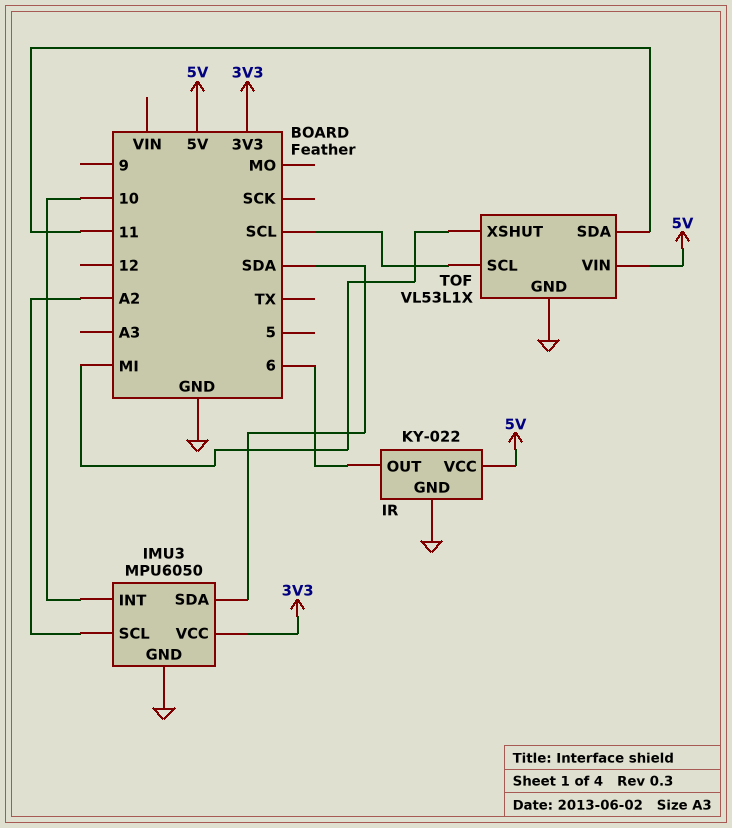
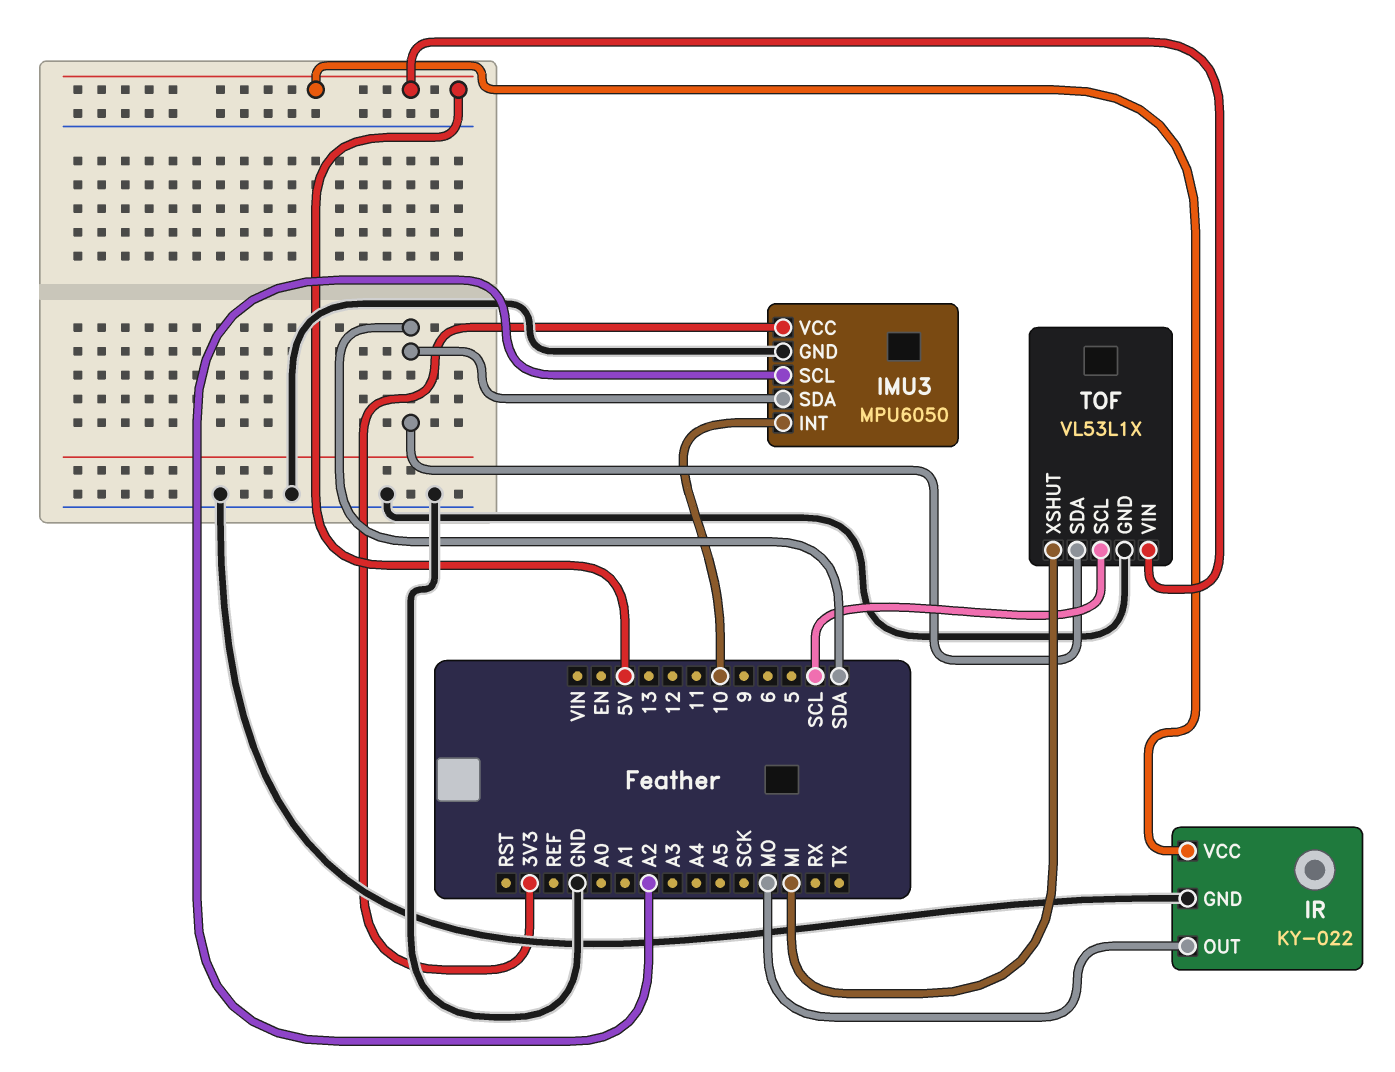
IR pin OUT: 6 -> MO
TOF pin SDA: 11 -> SDA

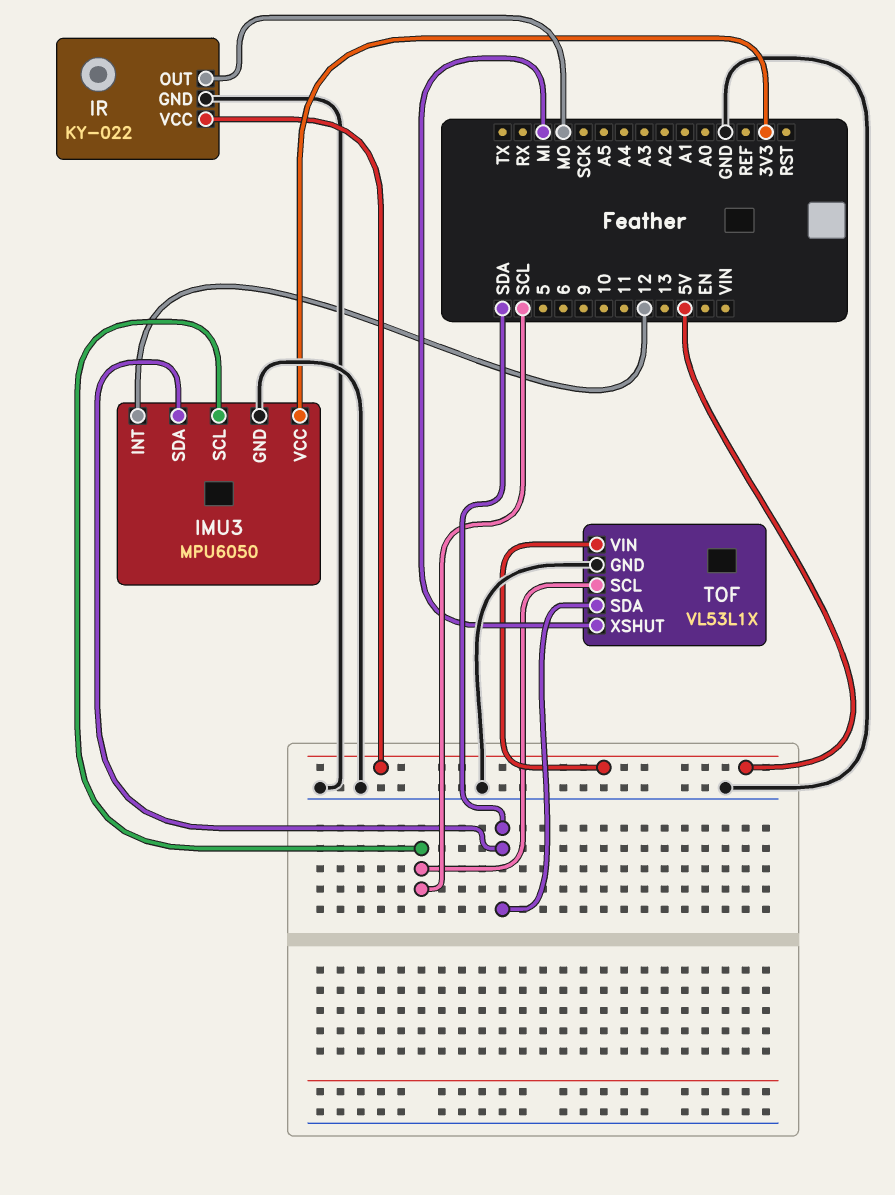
IMU3 pin INT: 10 -> 12
IMU3 pin SCL: A2 -> SCL

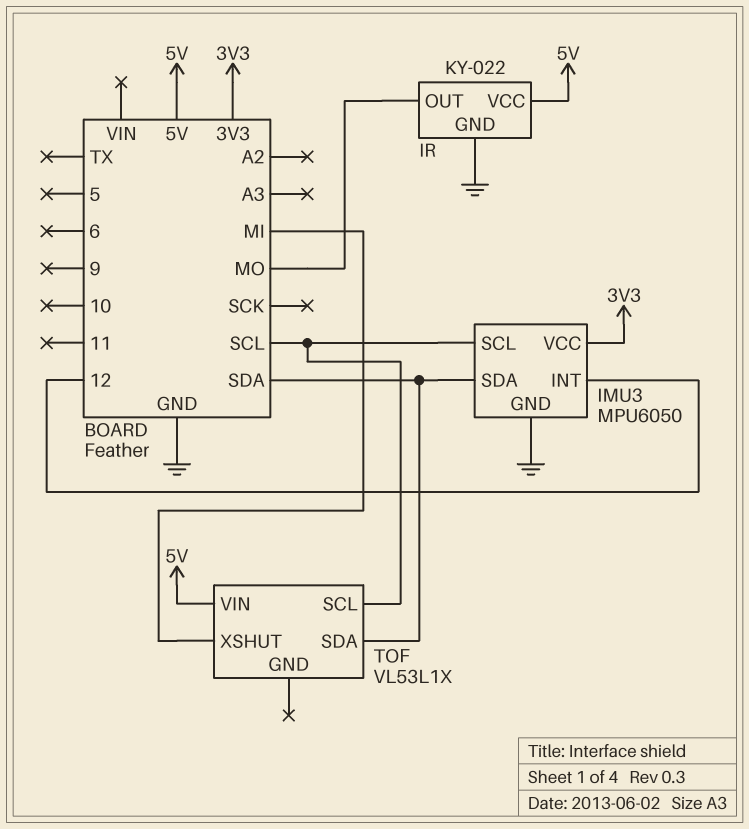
TOF pin GND: GND -> none

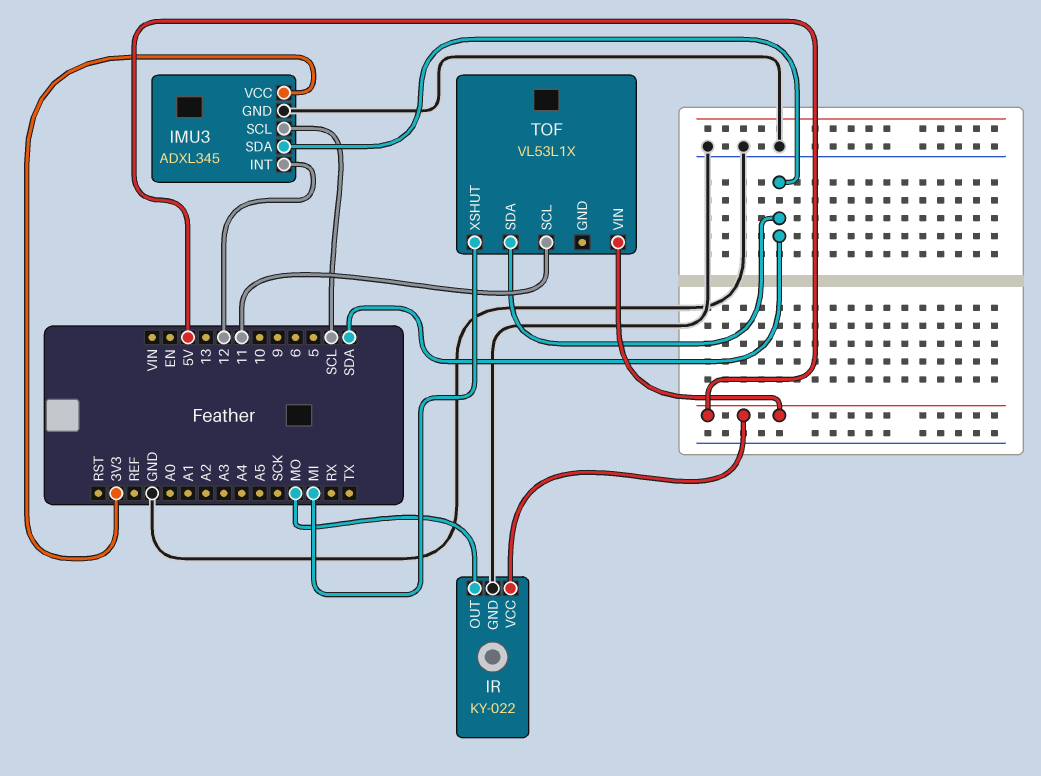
IMU3: MPU6050 -> ADXL345
TOF pin SCL: SCL -> 11

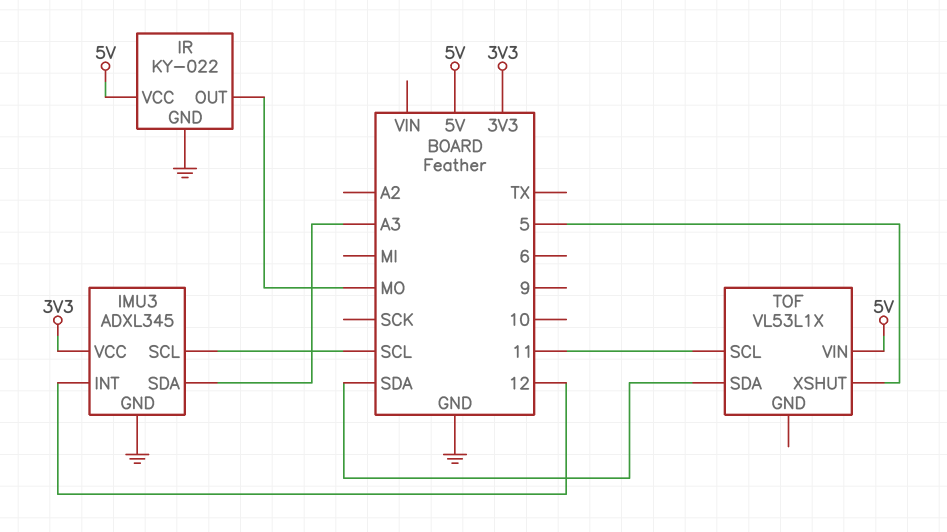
IMU3 pin SDA: SDA -> A3
TOF pin XSHUT: MI -> 5

